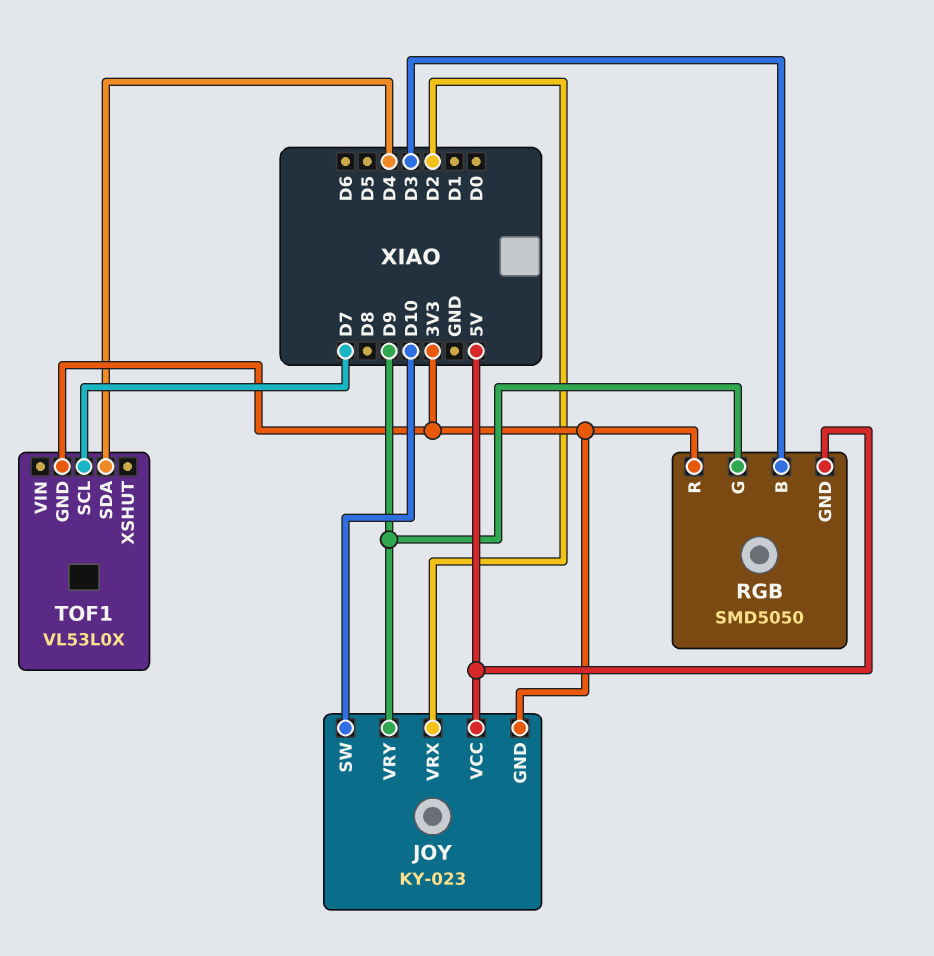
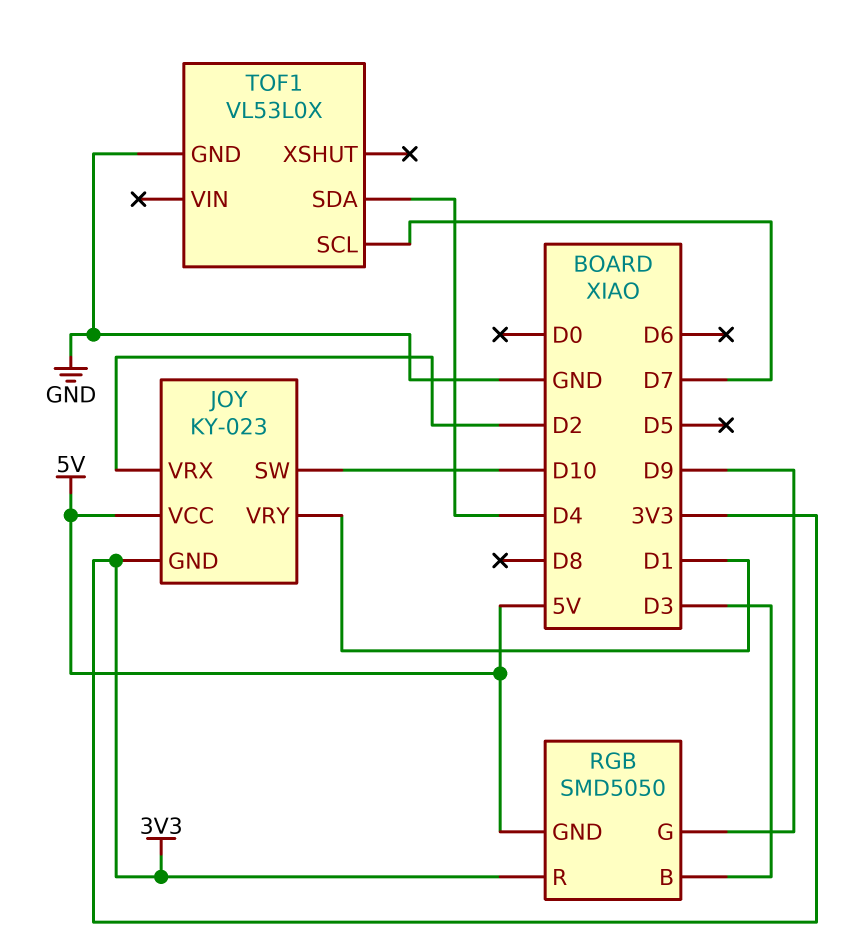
JOY pin VRY: D9 -> D1
TOF1 pin GND: 3V3 -> GND

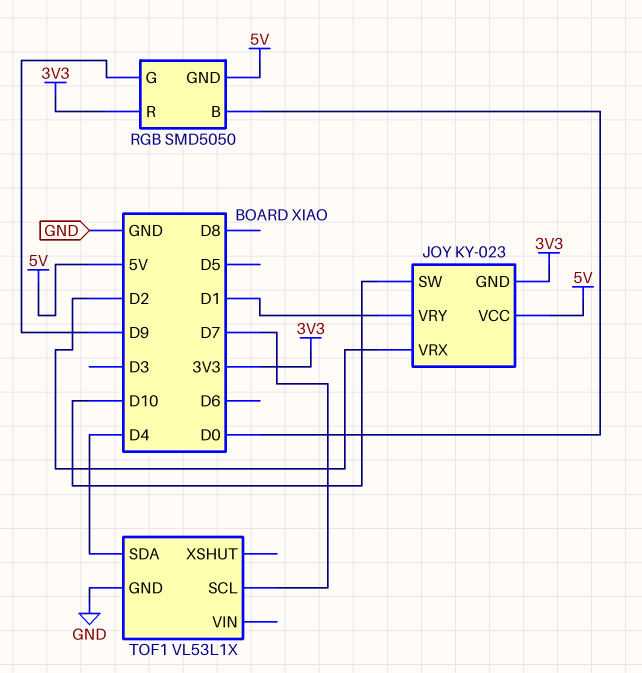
RGB pin B: D3 -> D0
TOF1: VL53L0X -> VL53L1X

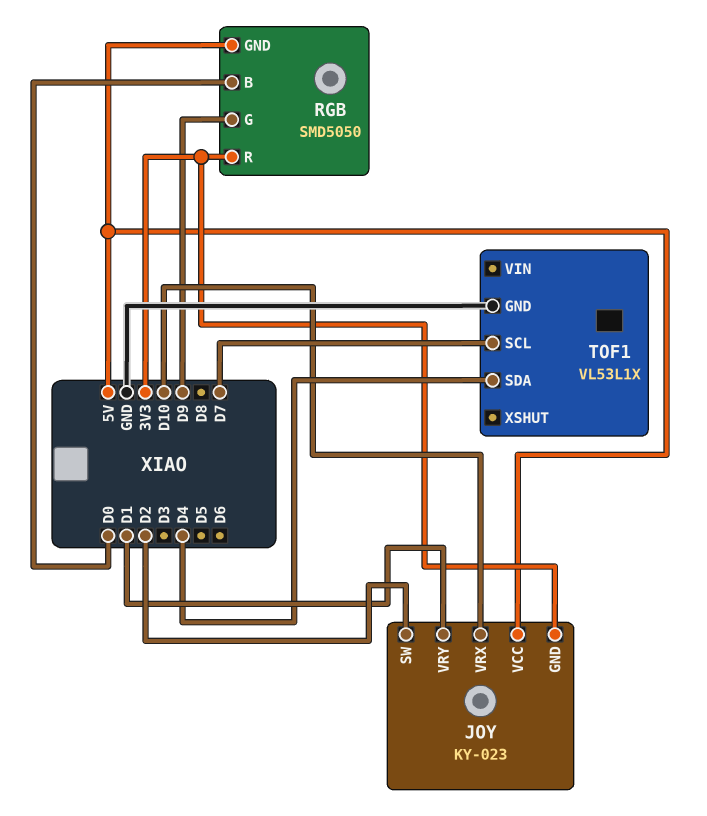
JOY pin SW: D10 -> D2
JOY pin VRX: D2 -> D10

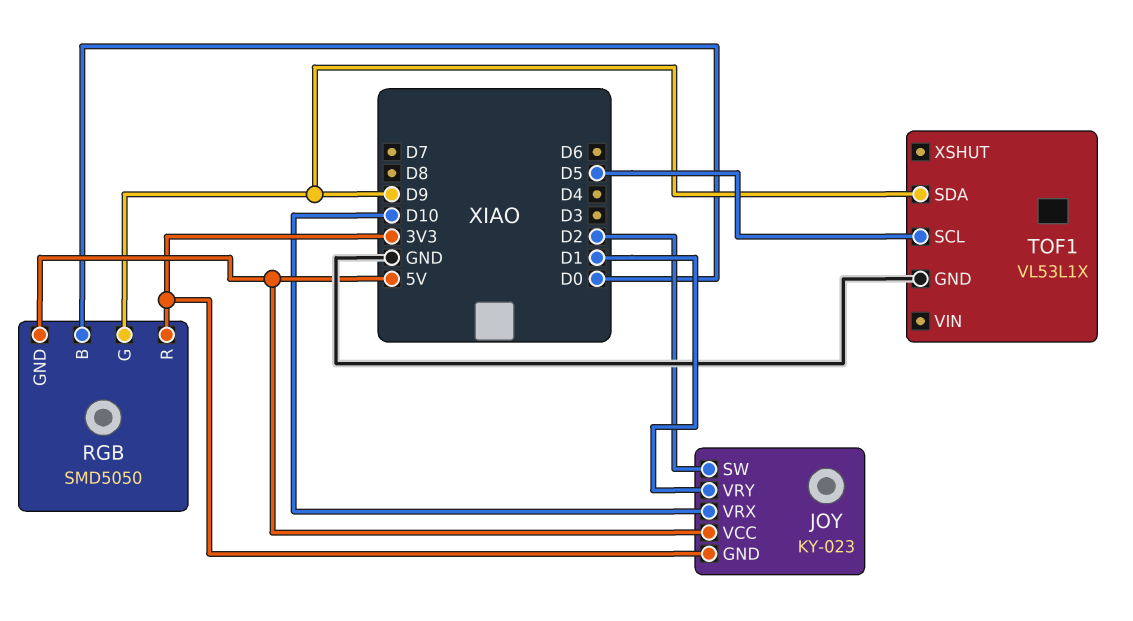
TOF1 pin SCL: D7 -> D5
TOF1 pin SDA: D4 -> D9

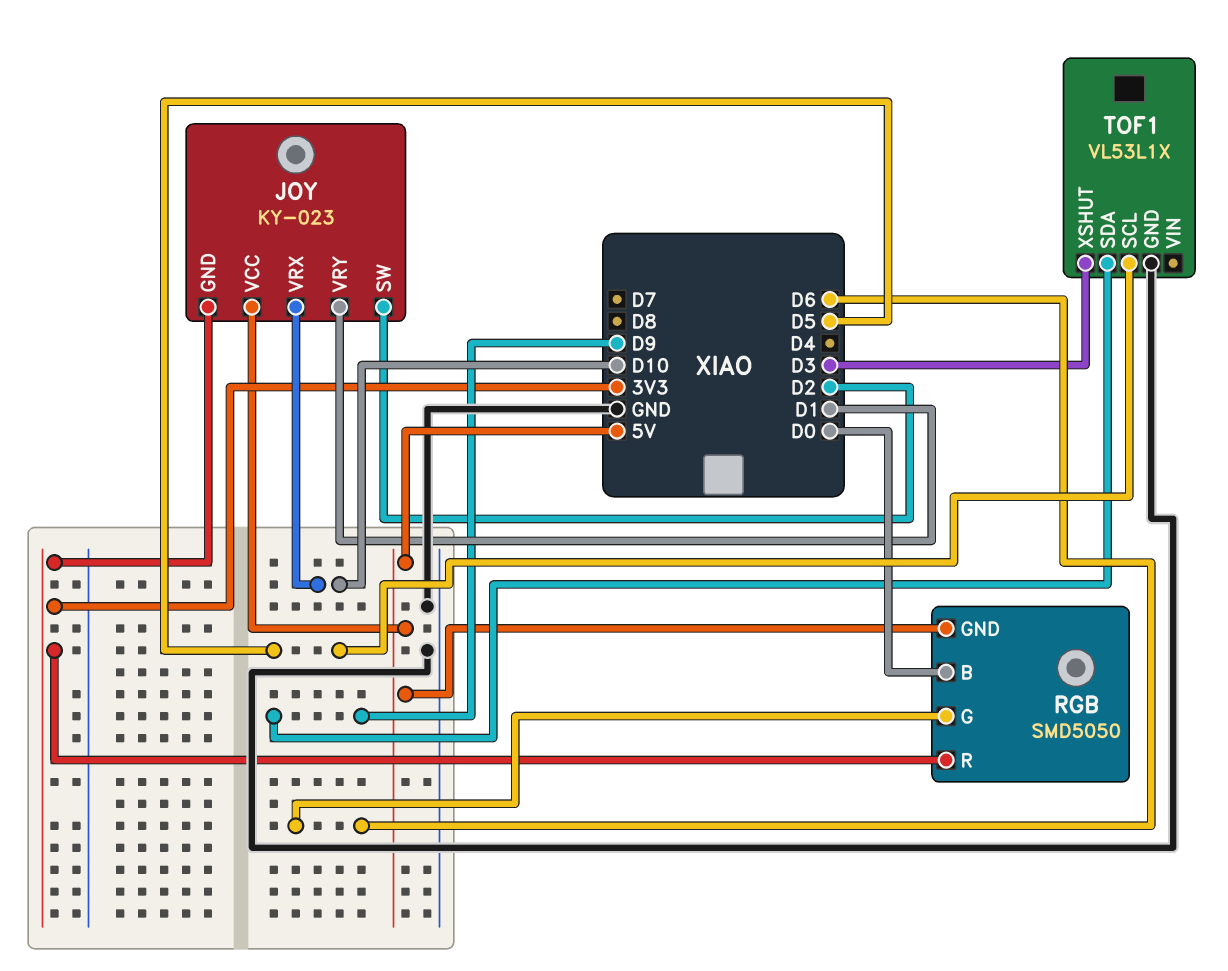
RGB pin G: D9 -> D6
TOF1 pin XSHUT: none -> D3

